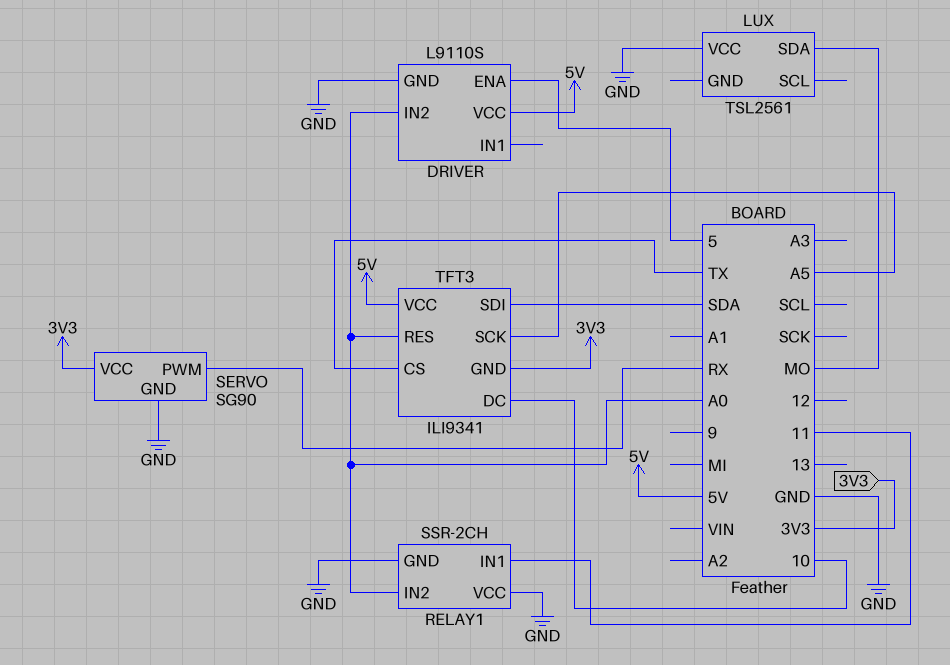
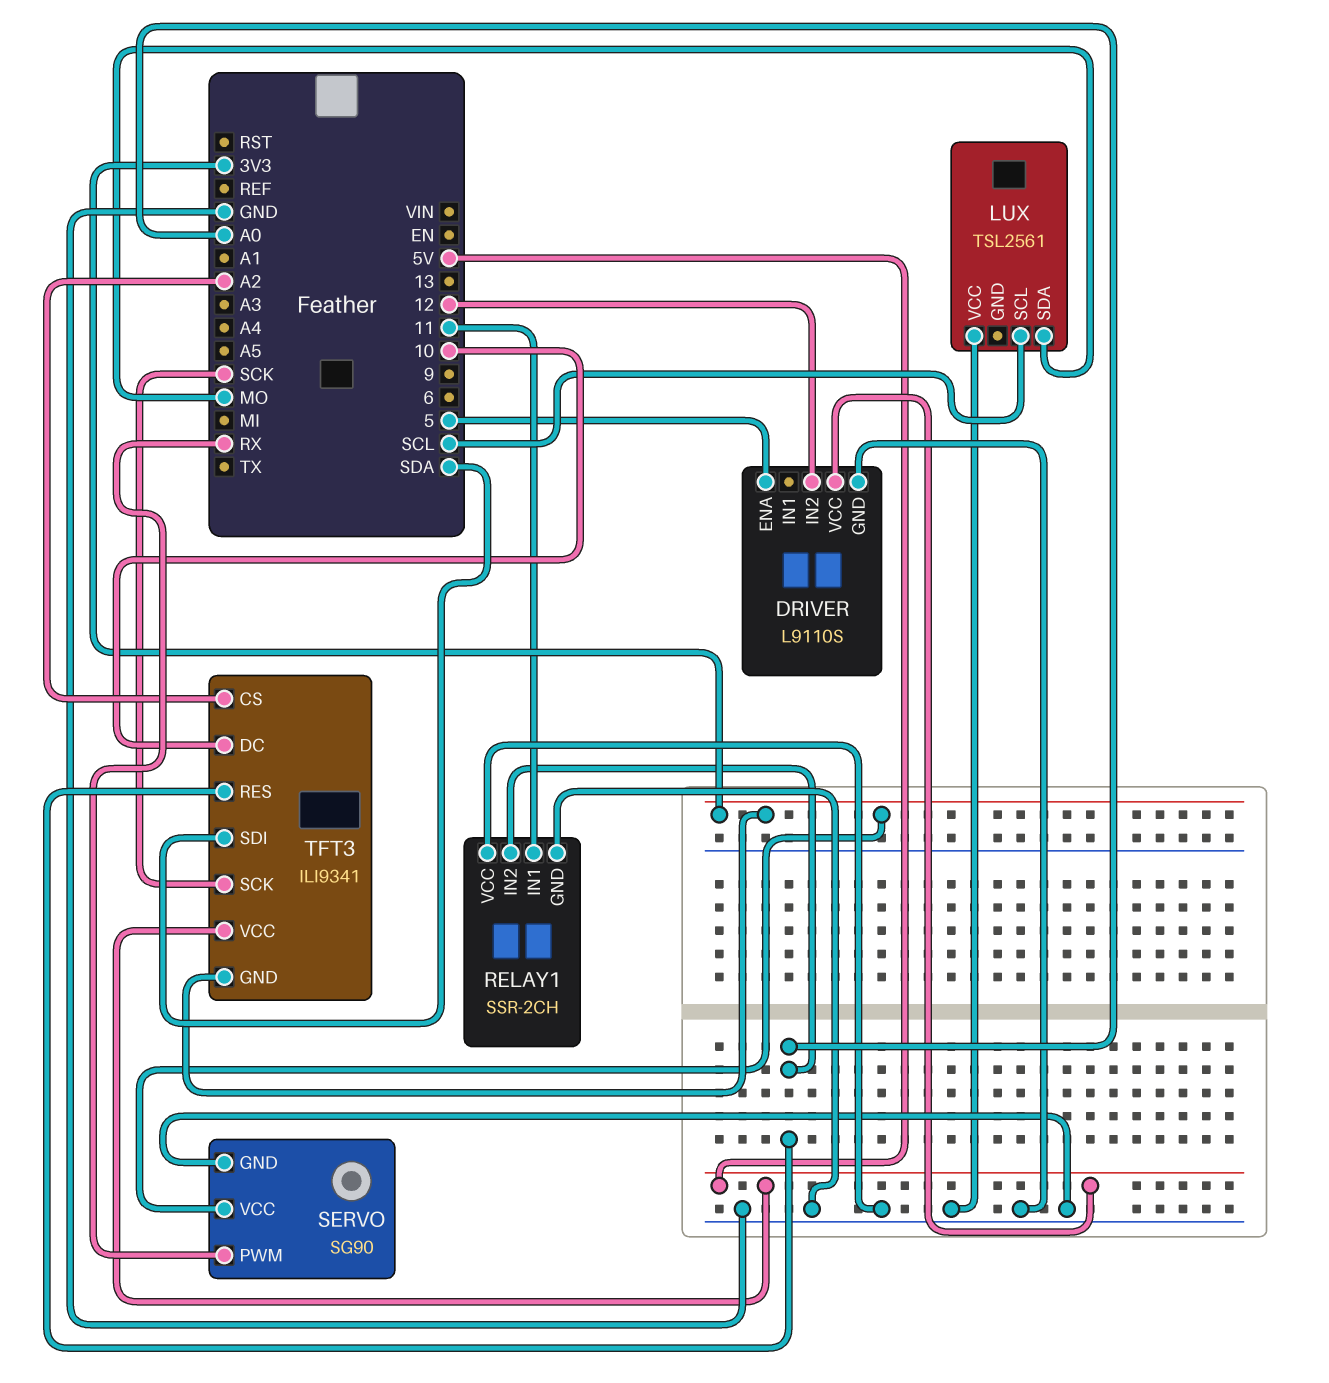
DRIVER pin IN2: A0 -> 12
LUX pin SCL: none -> SCL
TFT3 pin CS: TX -> A2
TFT3 pin SCK: A5 -> SCK

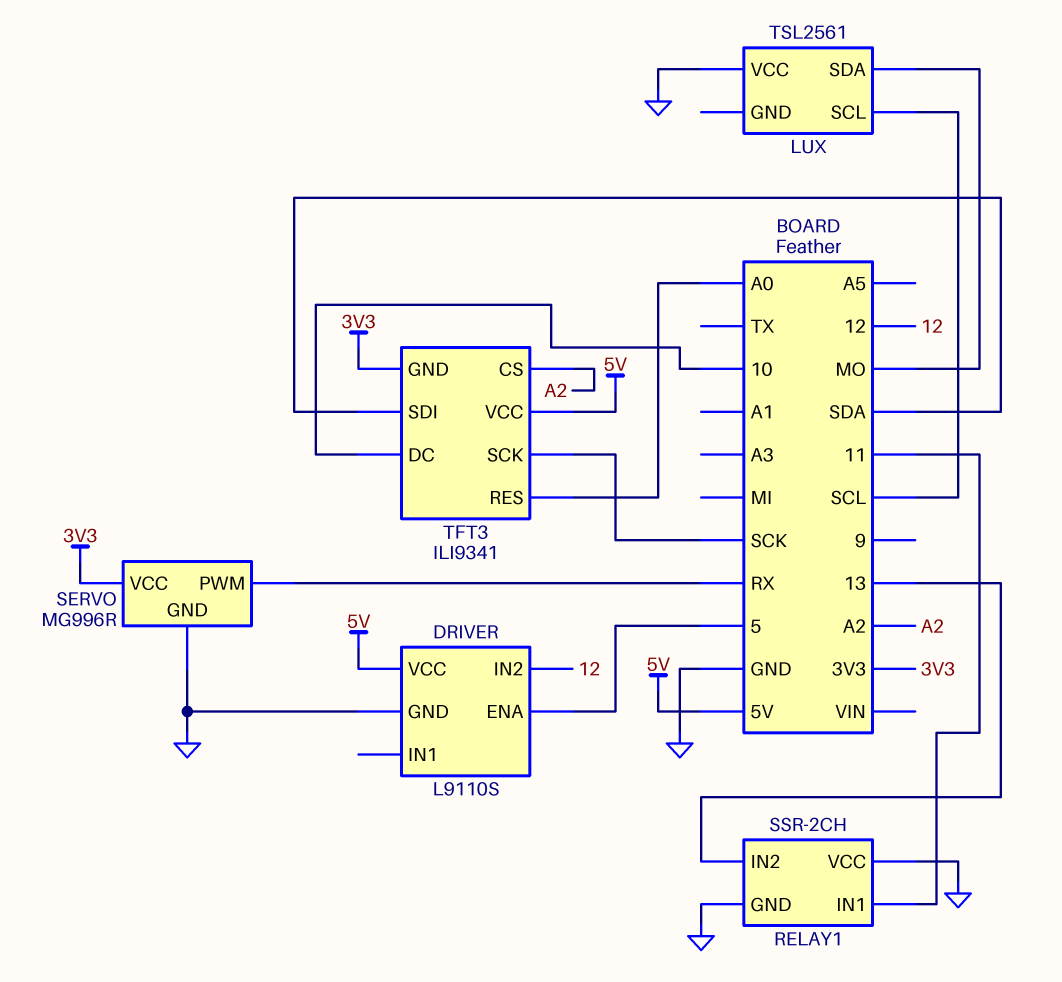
RELAY1 pin IN2: A0 -> 13
SERVO: SG90 -> MG996R

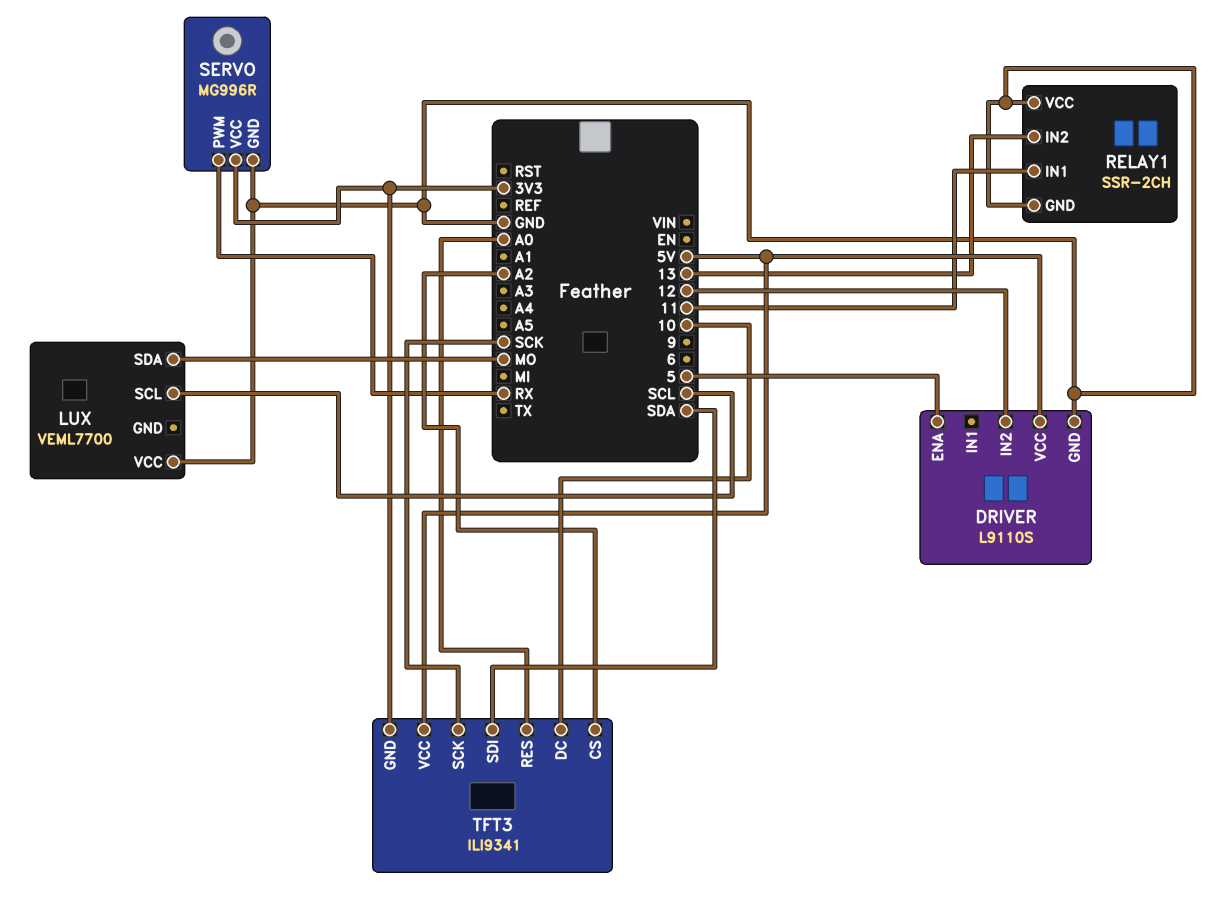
LUX: TSL2561 -> VEML7700

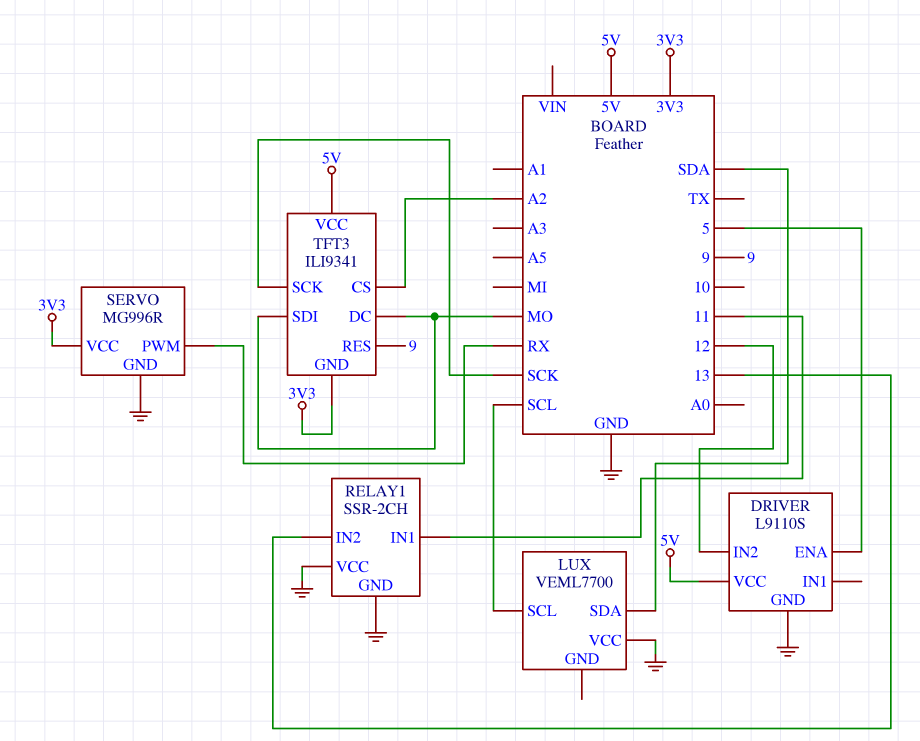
LUX pin SDA: MO -> SDA
TFT3 pin DC: 10 -> MO
TFT3 pin RES: A0 -> 9
TFT3 pin SDI: SDA -> MO

